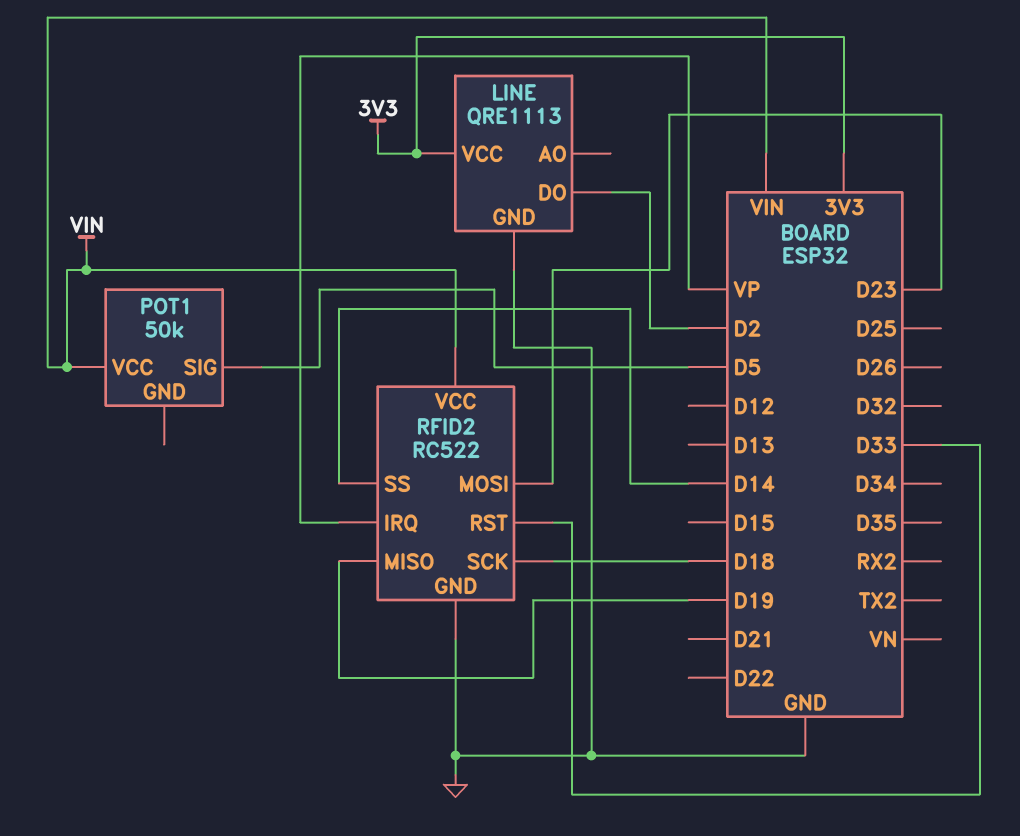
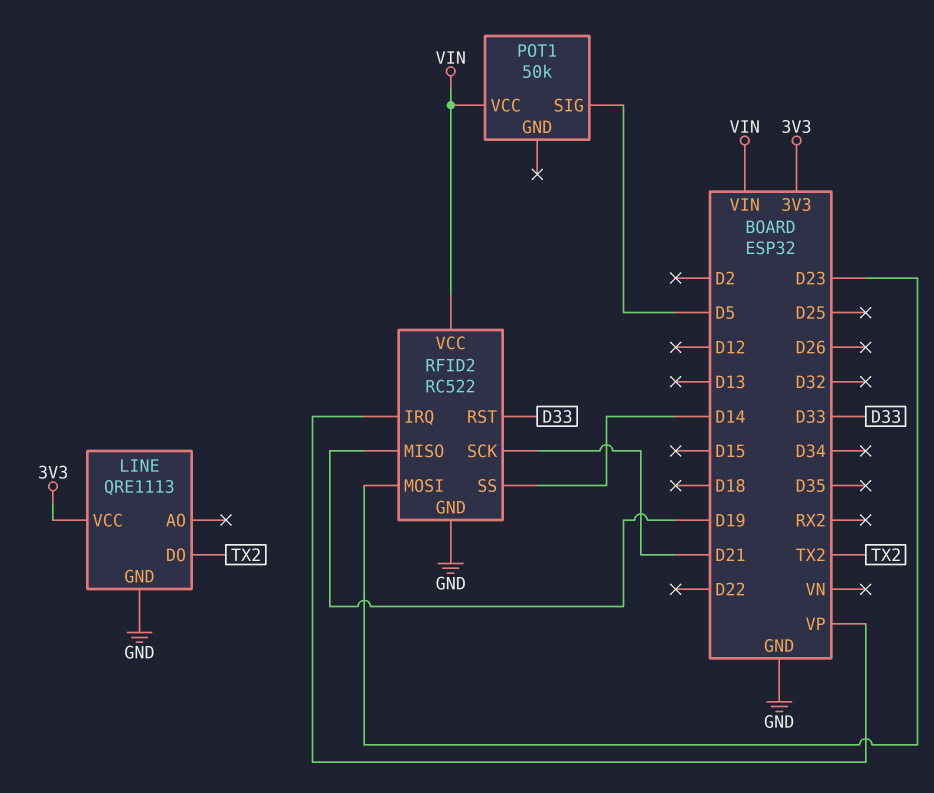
LINE pin DO: D2 -> TX2
RFID2 pin SCK: D18 -> D21

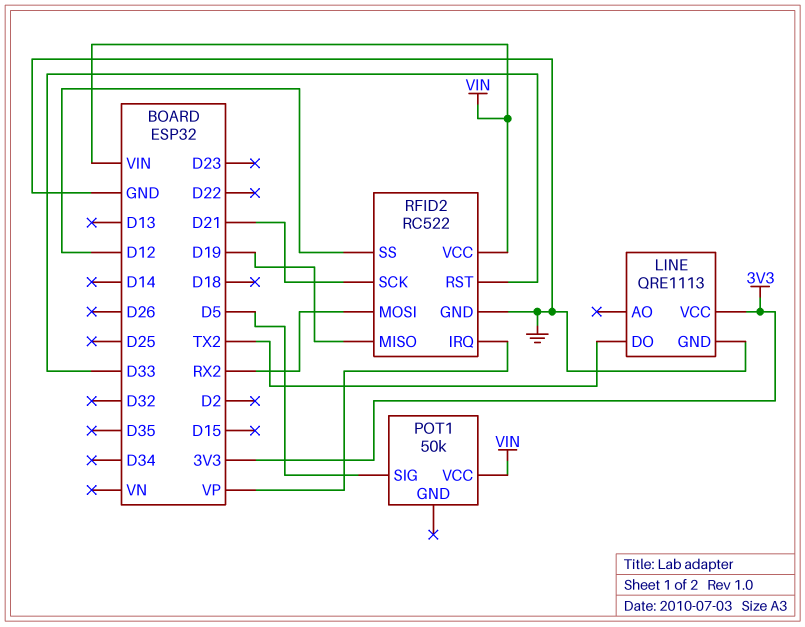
RFID2 pin MOSI: D23 -> RX2
RFID2 pin SS: D14 -> D12

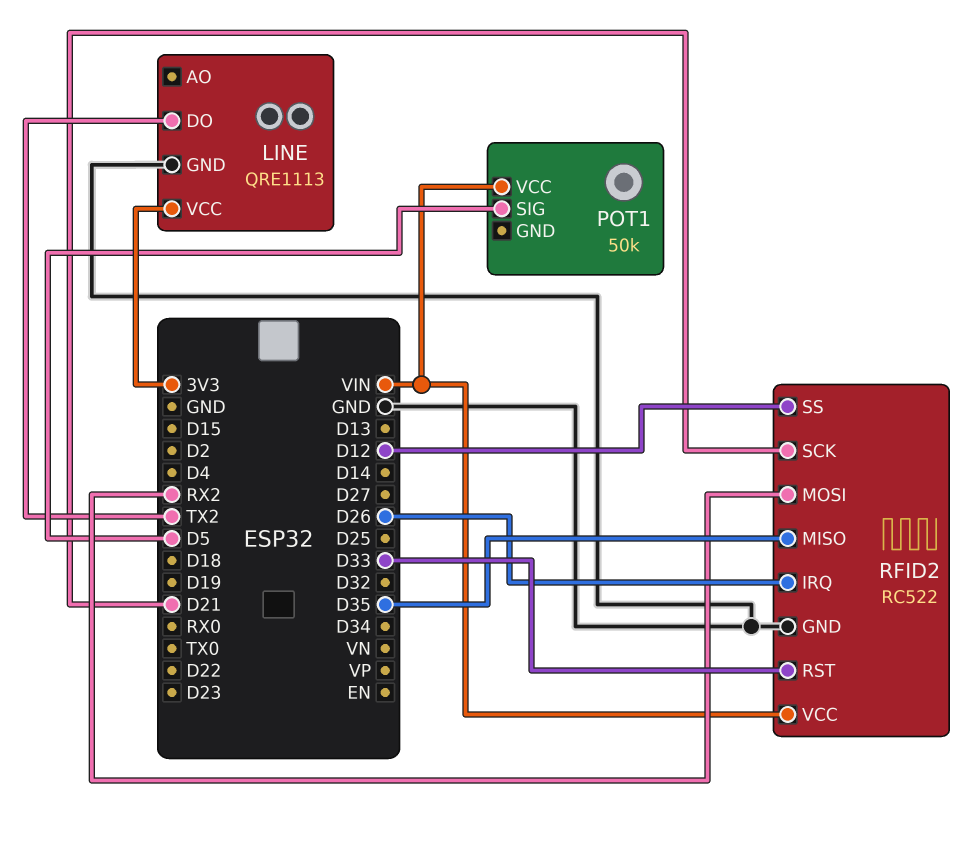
RFID2 pin IRQ: VP -> D26
RFID2 pin MISO: D19 -> D35

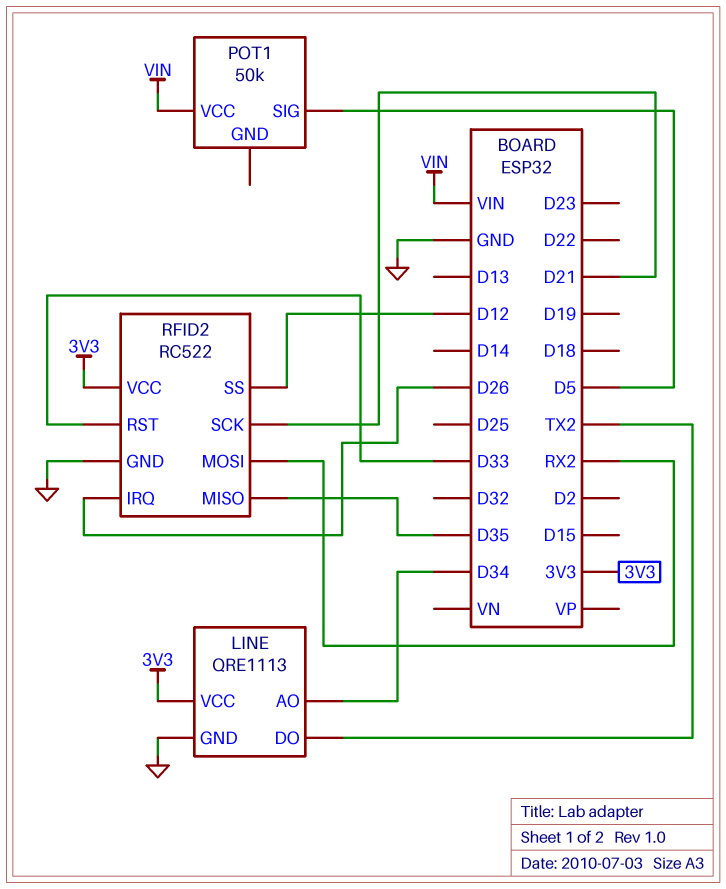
LINE pin AO: none -> D34
RFID2 pin VCC: VIN -> 3V3

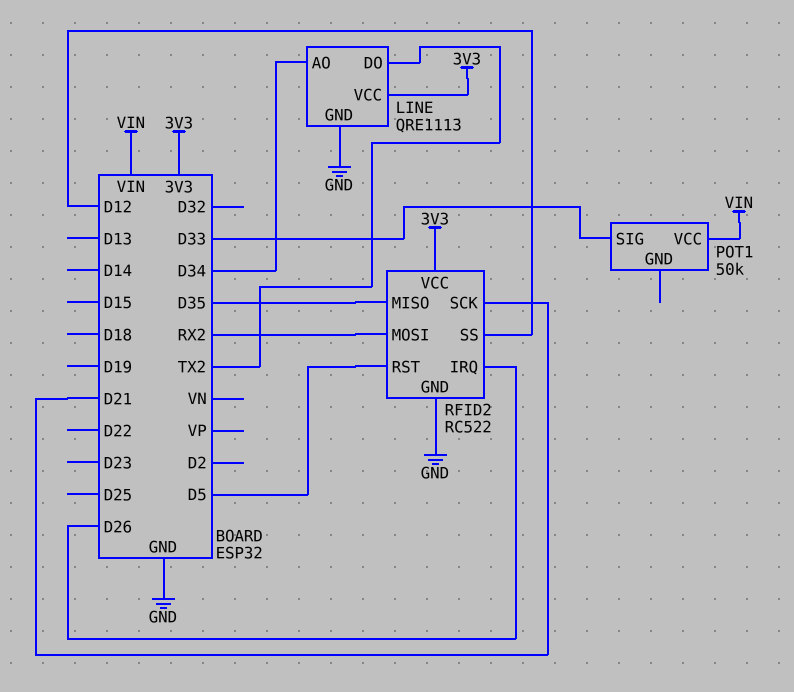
POT1 pin SIG: D5 -> D33
RFID2 pin RST: D33 -> D5

